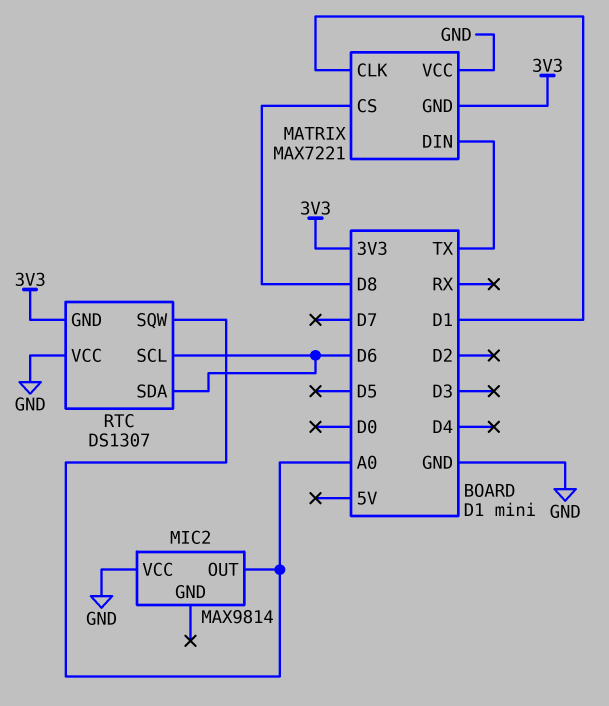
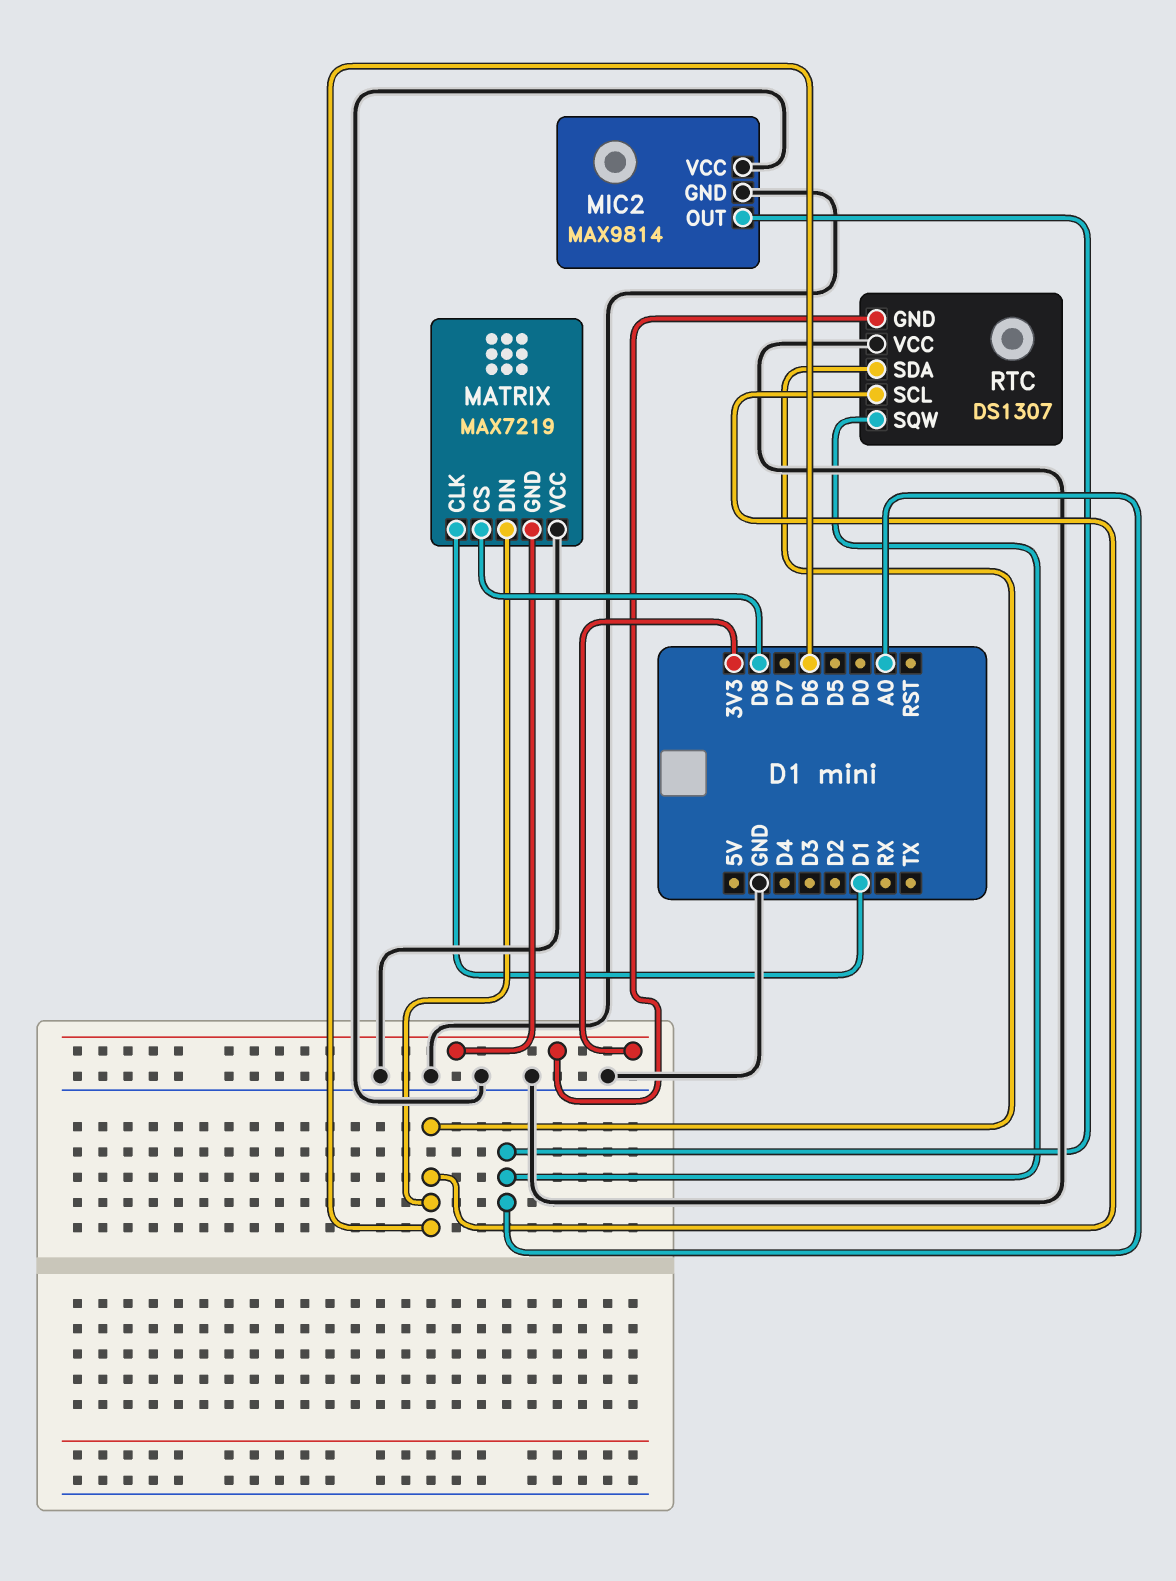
MATRIX: MAX7221 -> MAX7219
MATRIX pin DIN: TX -> D6
MIC2 pin GND: none -> GND

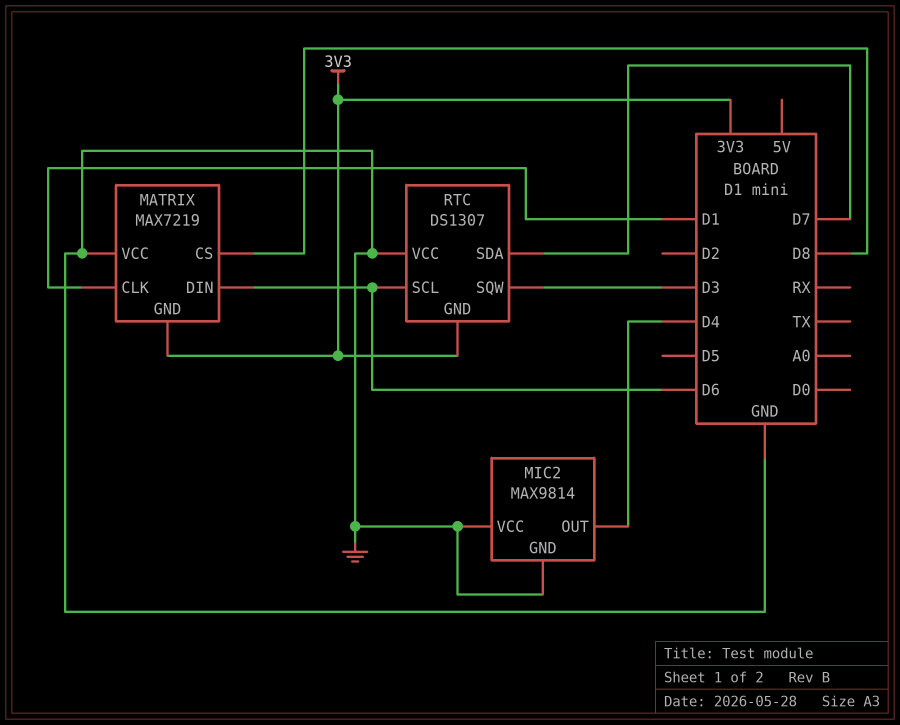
MIC2 pin OUT: A0 -> D4
RTC pin SDA: D6 -> D7
RTC pin SQW: A0 -> D3

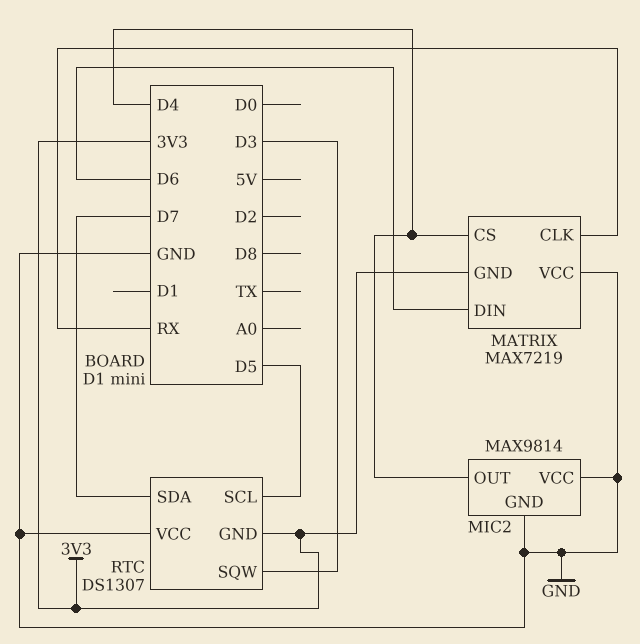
MATRIX pin CLK: D1 -> RX
MATRIX pin CS: D8 -> D4
RTC pin SCL: D6 -> D5

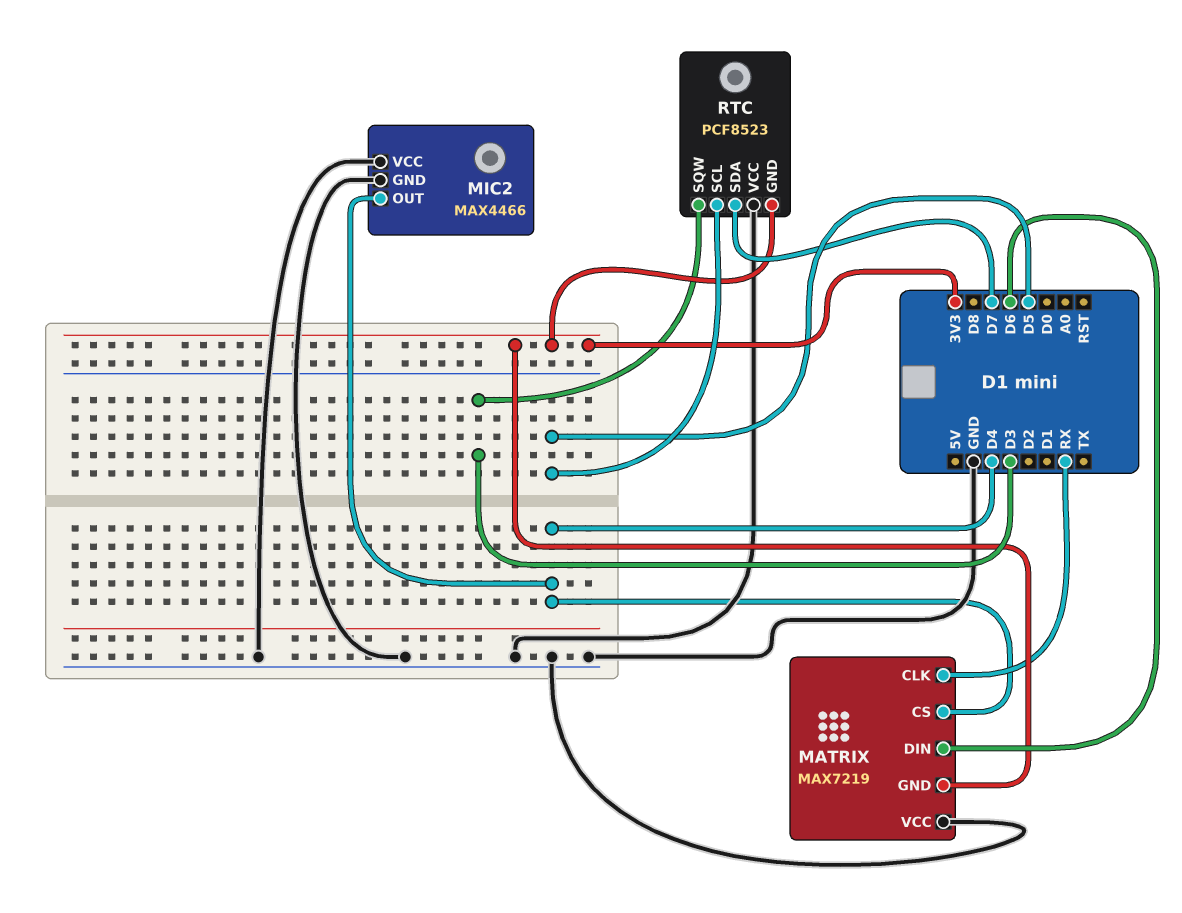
MIC2: MAX9814 -> MAX4466
RTC: DS1307 -> PCF8523

